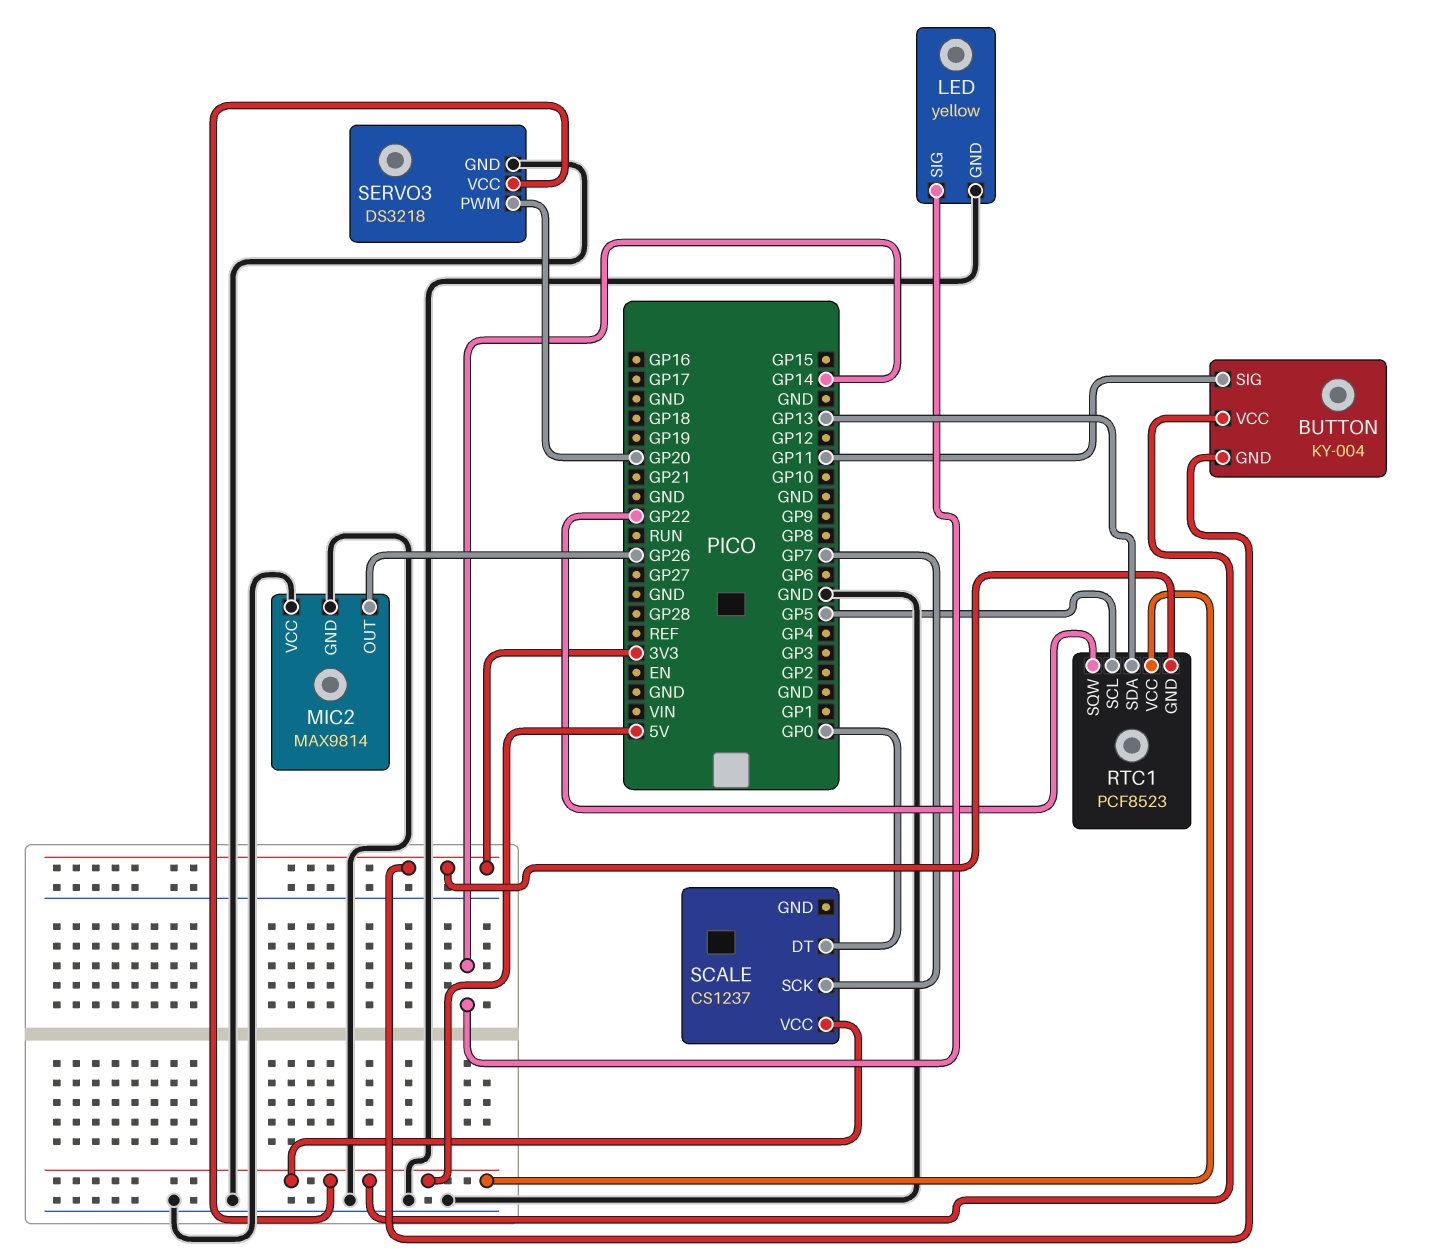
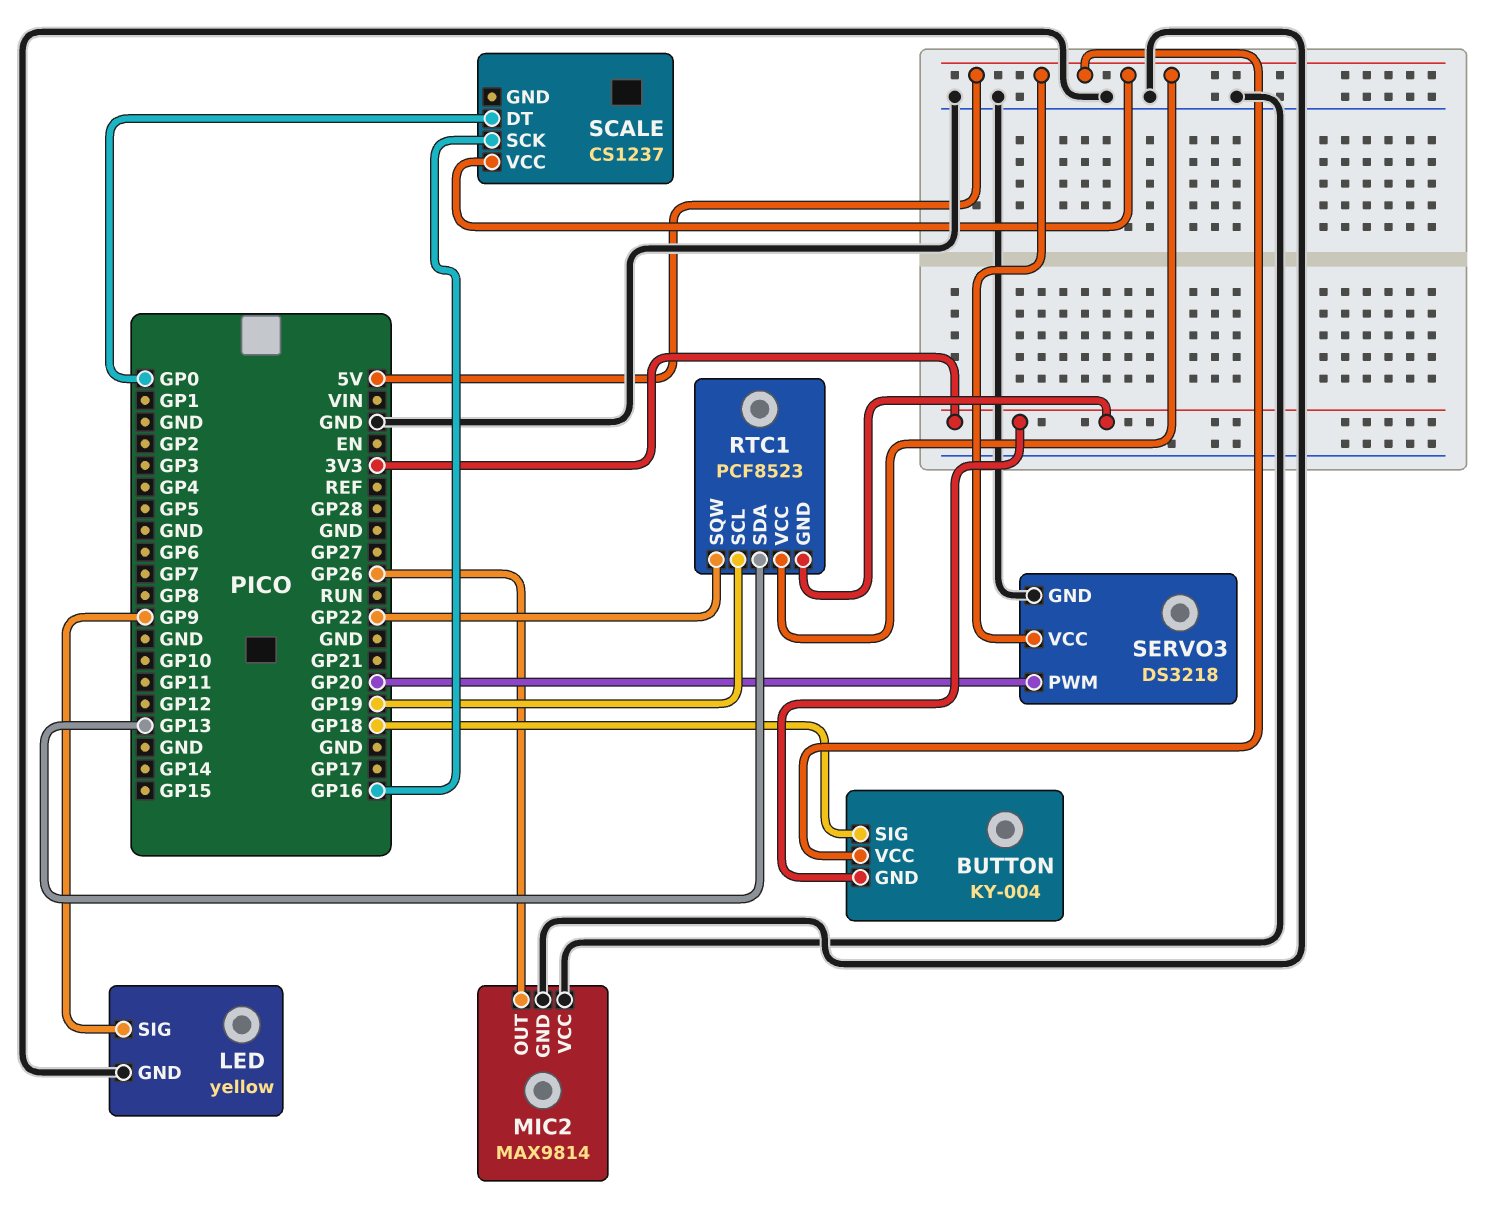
BUTTON pin SIG: GP11 -> GP18
LED pin SIG: GP14 -> GP9
RTC1 pin SCL: GP5 -> GP19
SCALE pin SCK: GP7 -> GP16

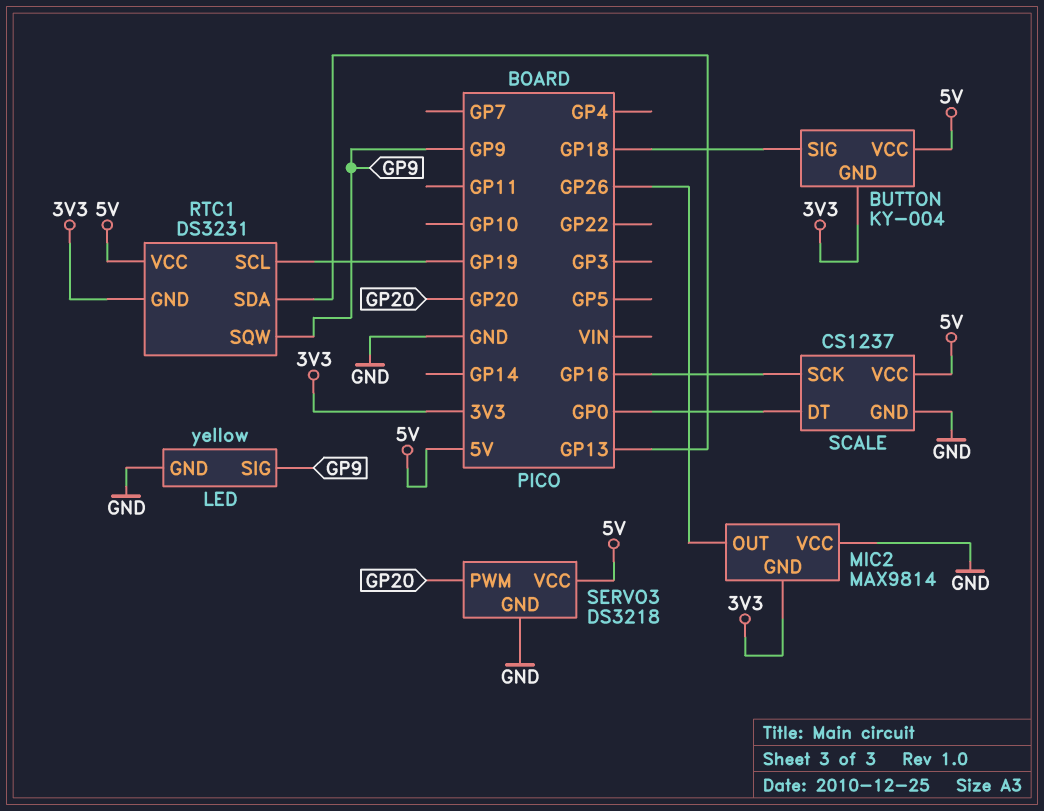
MIC2 pin GND: GND -> 3V3
RTC1: PCF8523 -> DS3231
RTC1 pin SQW: GP22 -> GP9
SCALE pin GND: none -> GND

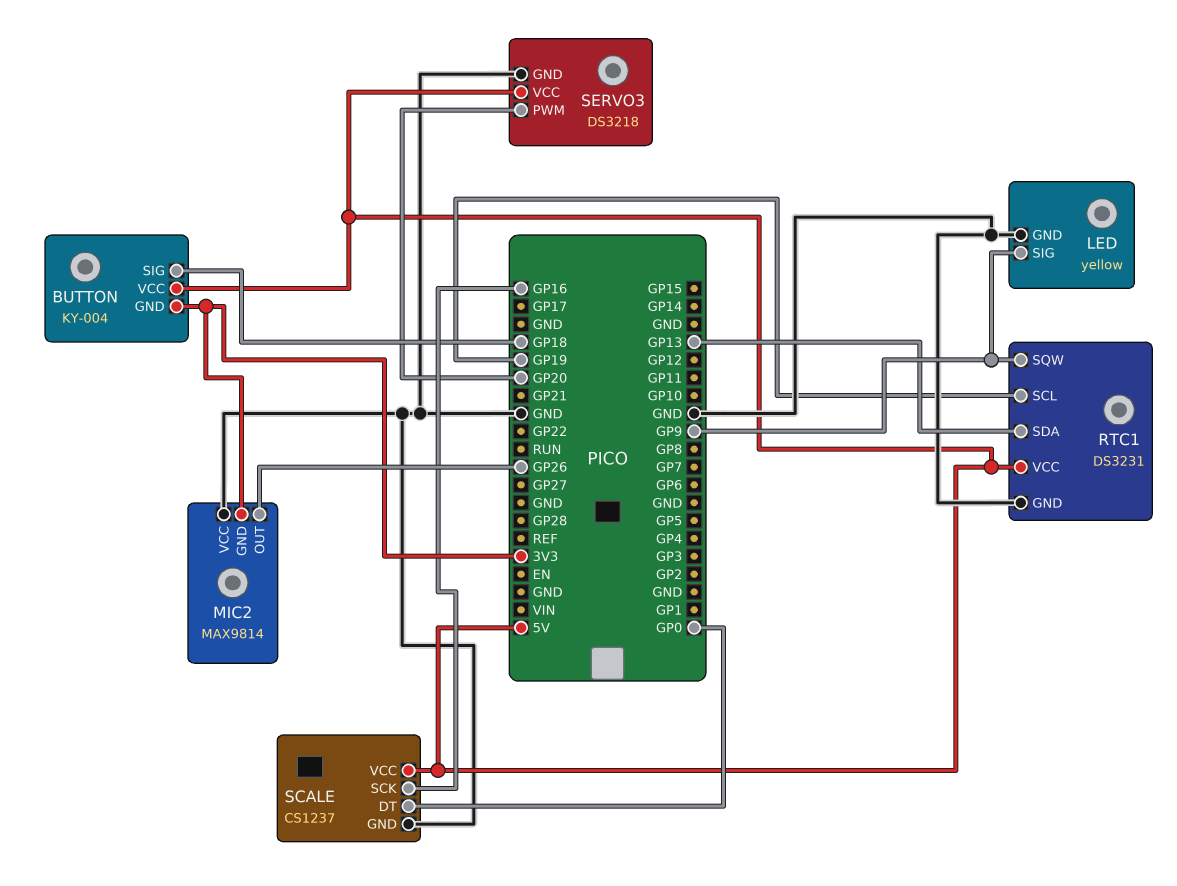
RTC1 pin GND: 3V3 -> GND

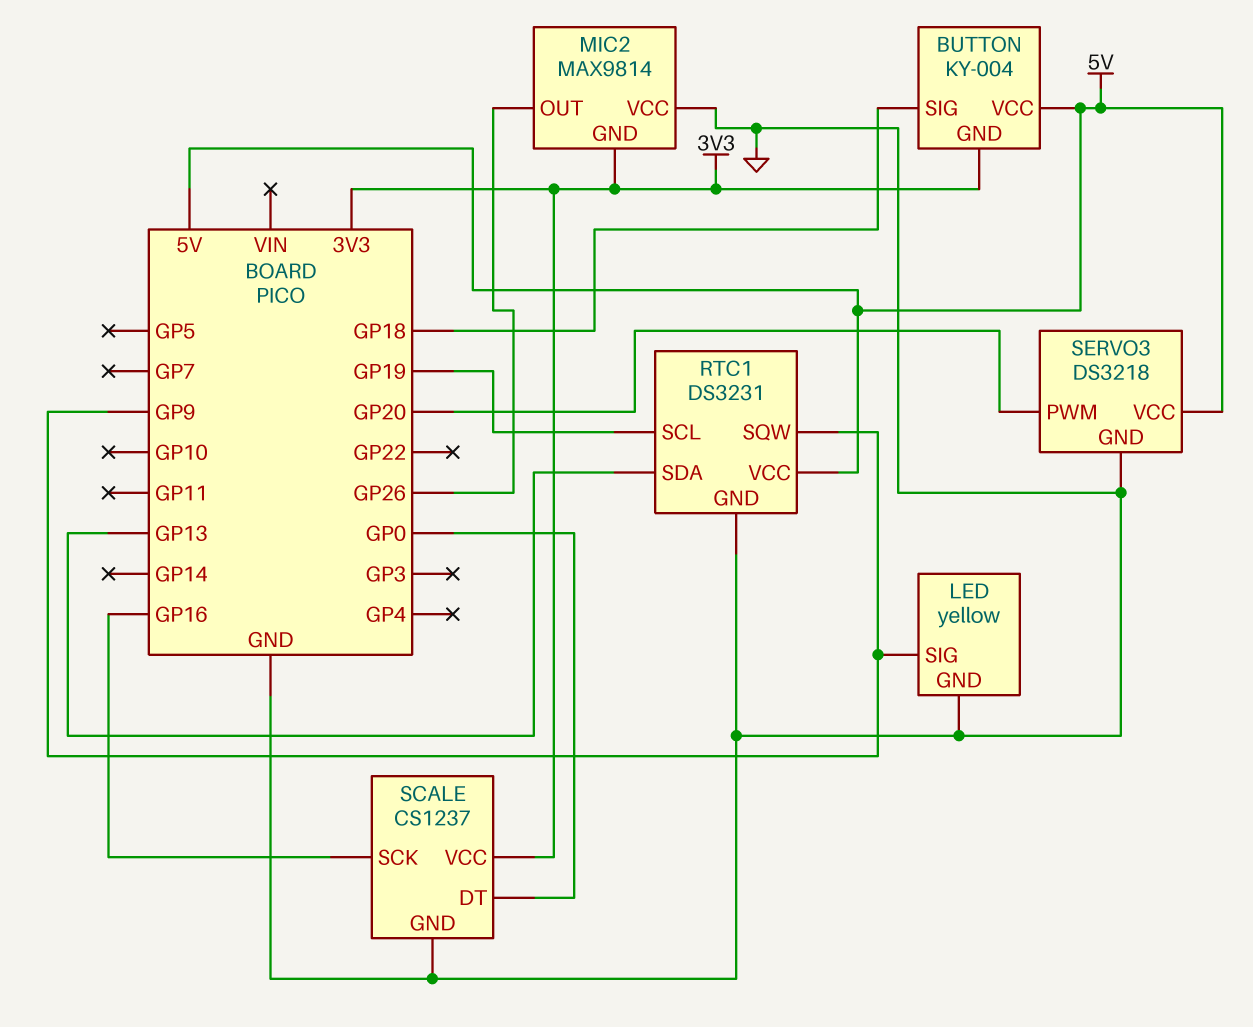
SCALE pin VCC: 5V -> 3V3

